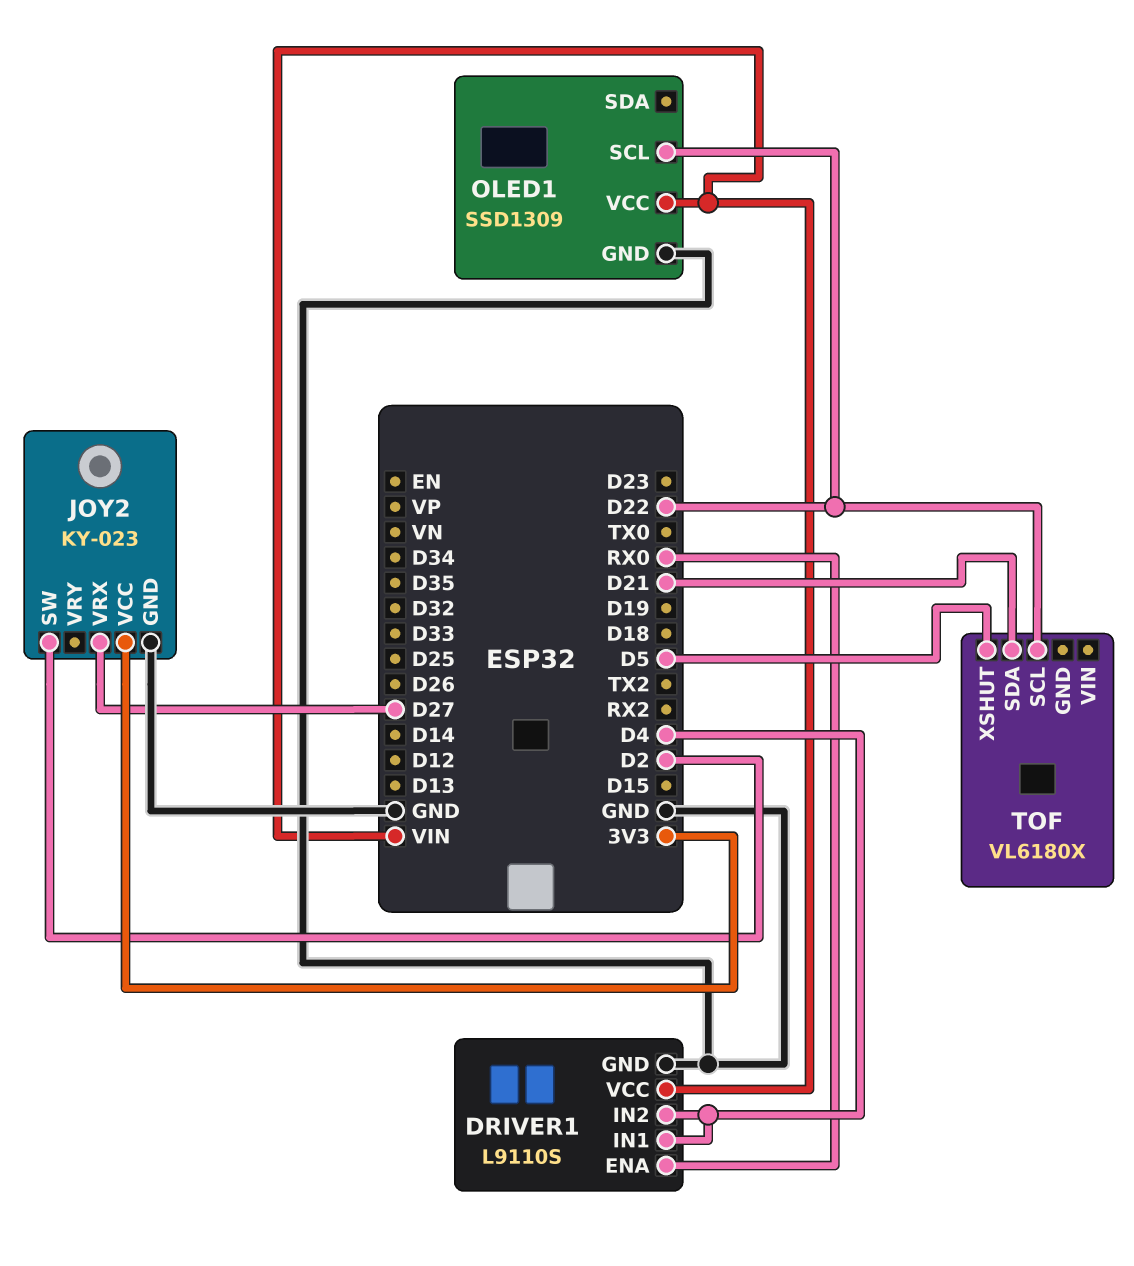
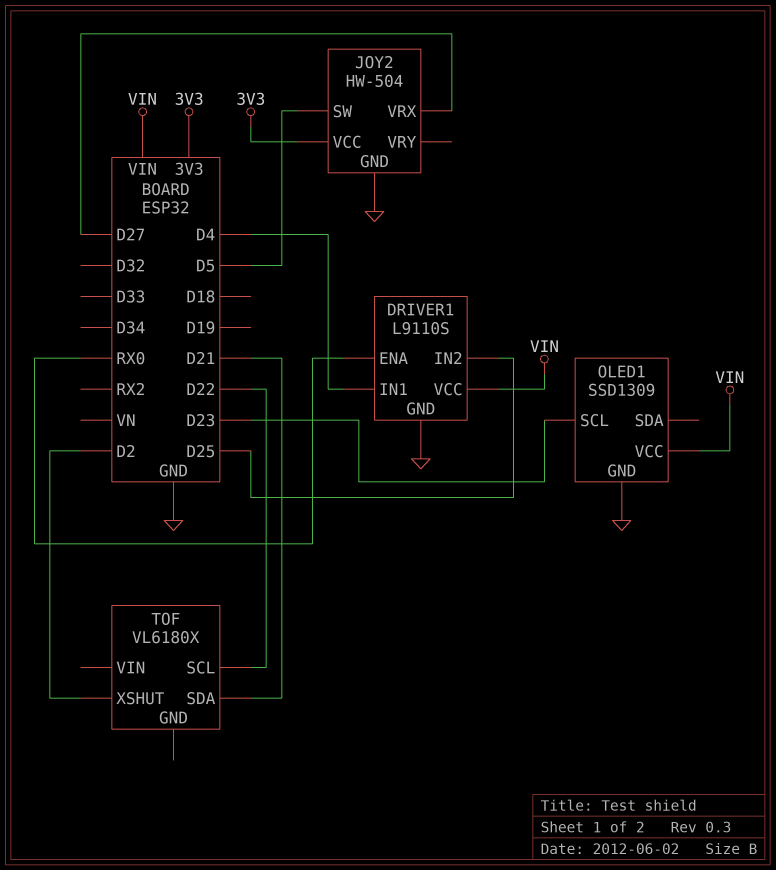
DRIVER1 pin IN2: D4 -> D25
JOY2: KY-023 -> HW-504
JOY2 pin SW: D2 -> D5
OLED1 pin SCL: D22 -> D23
TOF pin XSHUT: D5 -> D2

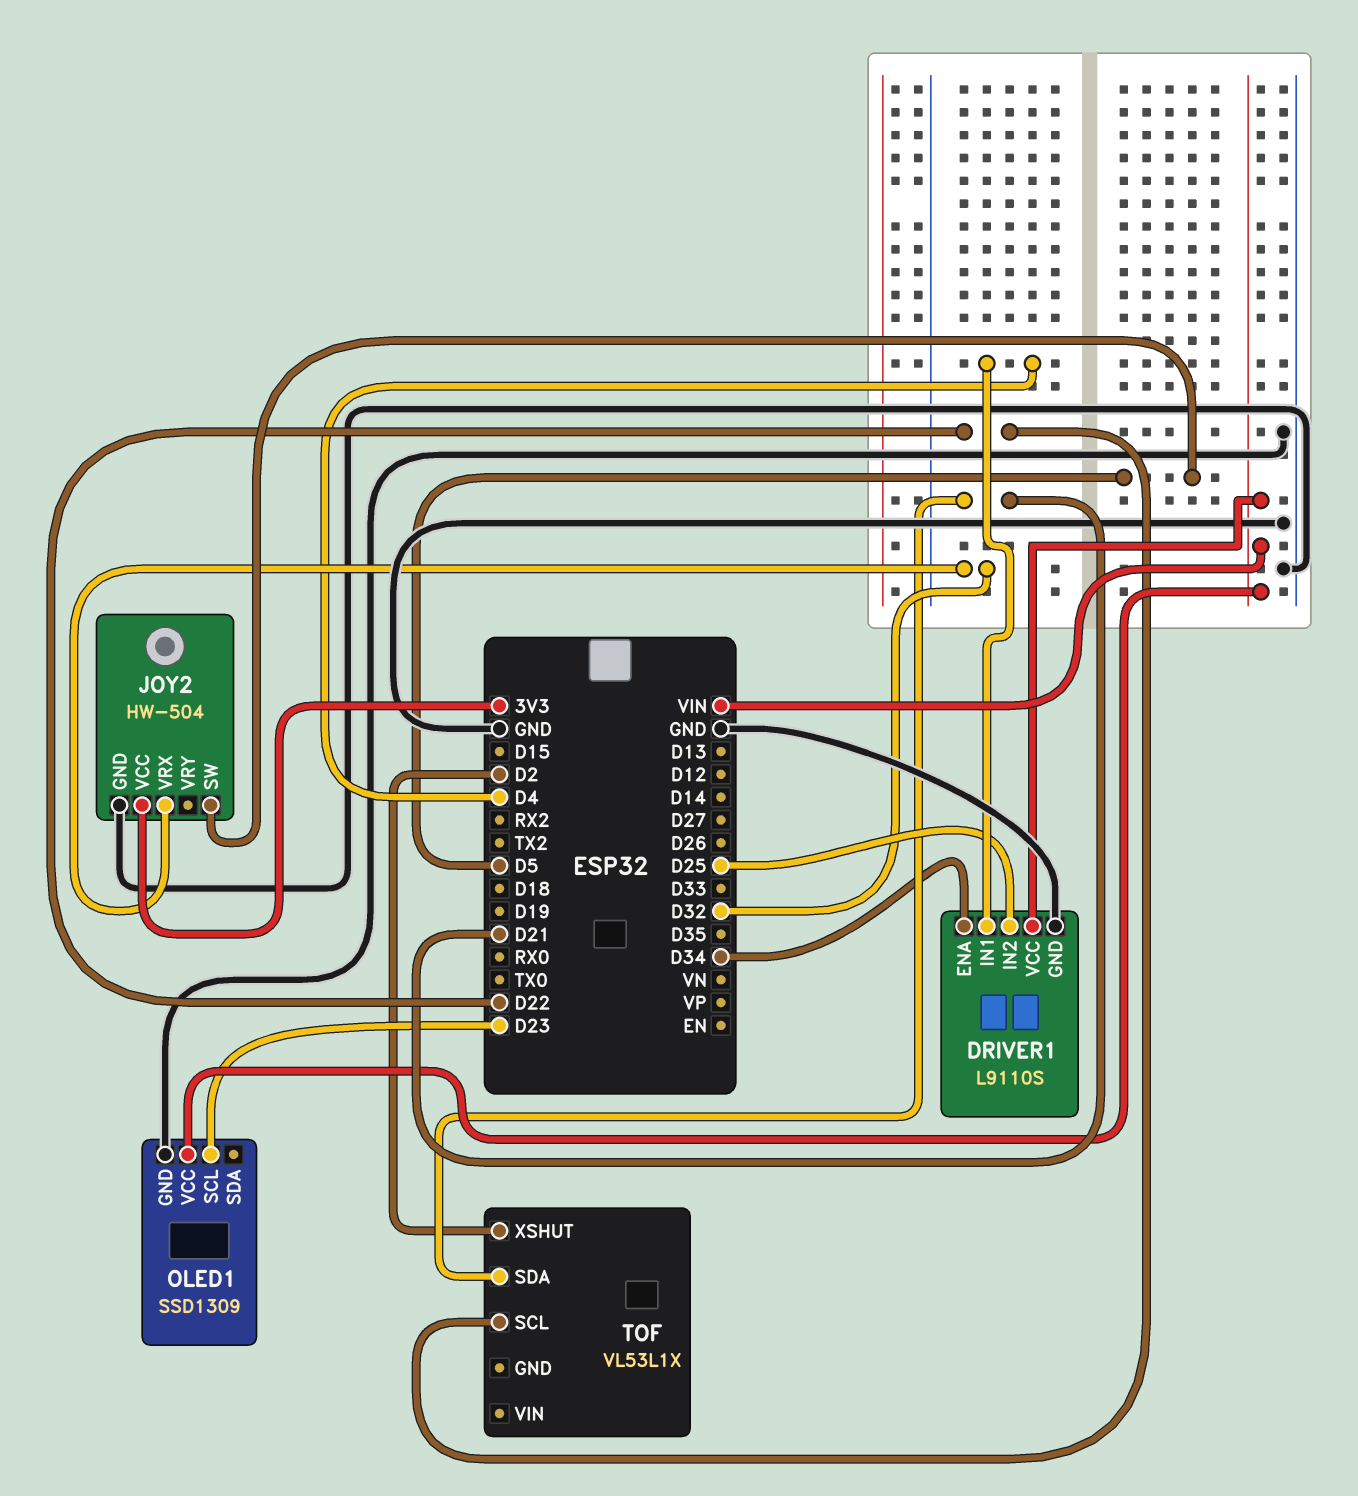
DRIVER1 pin ENA: RX0 -> D34
JOY2 pin VRX: D27 -> D32
TOF: VL6180X -> VL53L1X

